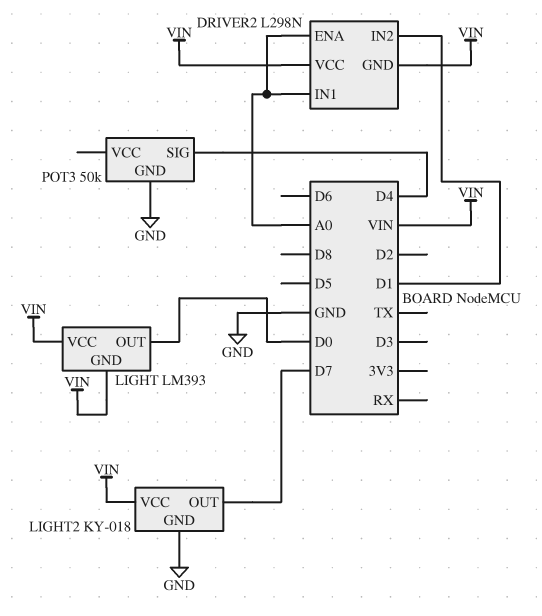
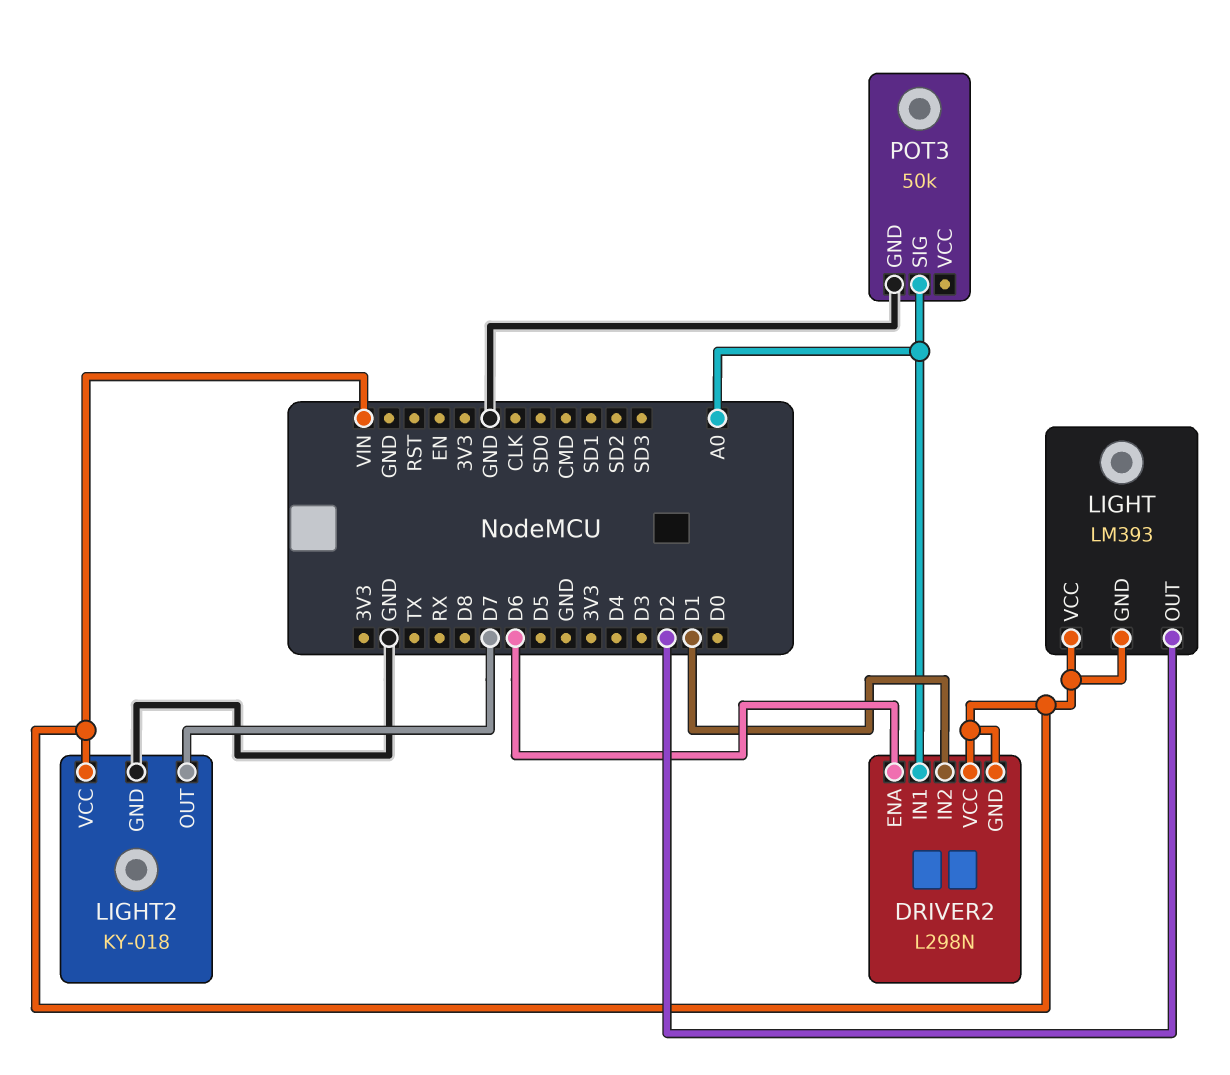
DRIVER2 pin ENA: A0 -> D6
LIGHT pin OUT: D0 -> D2
POT3 pin SIG: D4 -> A0

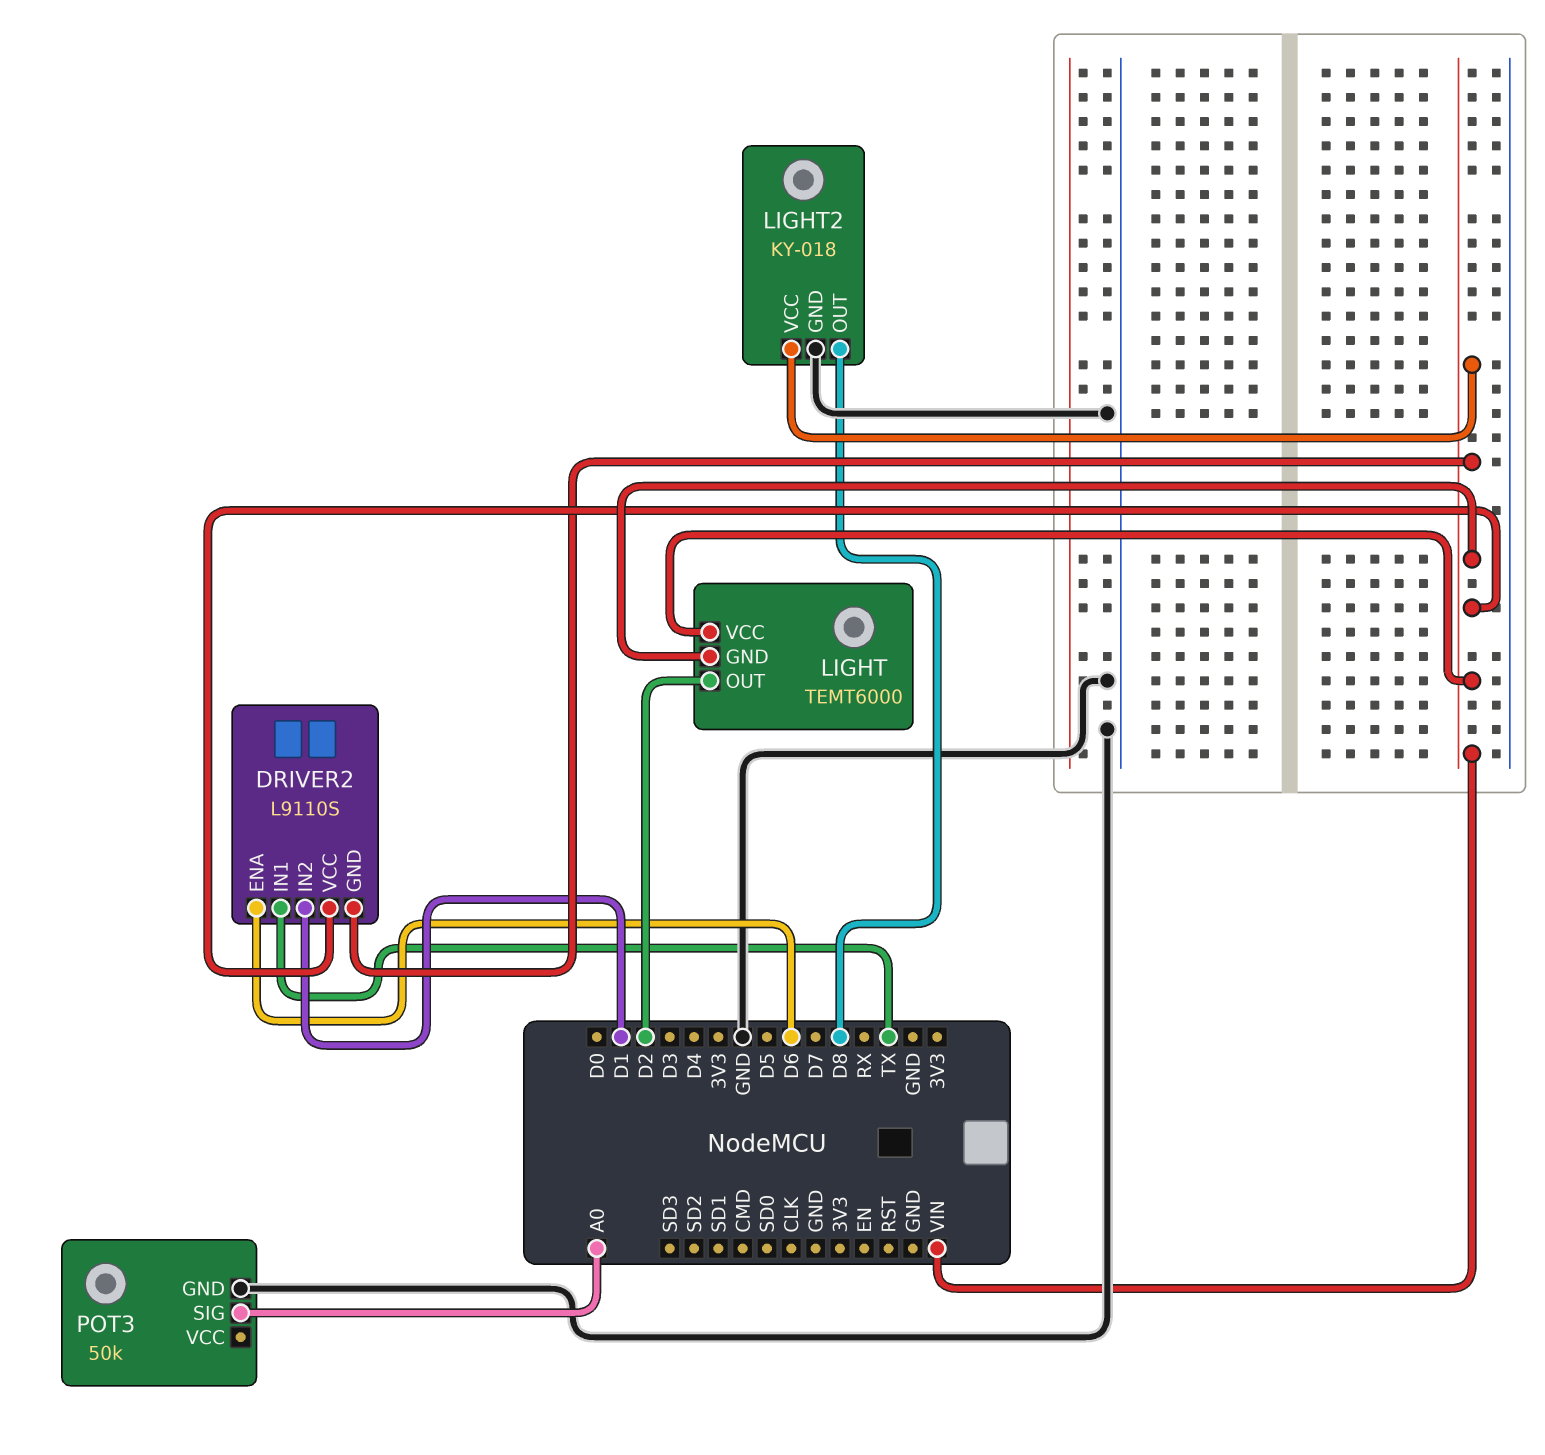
DRIVER2: L298N -> L9110S
DRIVER2 pin IN1: A0 -> TX
LIGHT: LM393 -> TEMT6000
LIGHT2 pin OUT: D7 -> D8

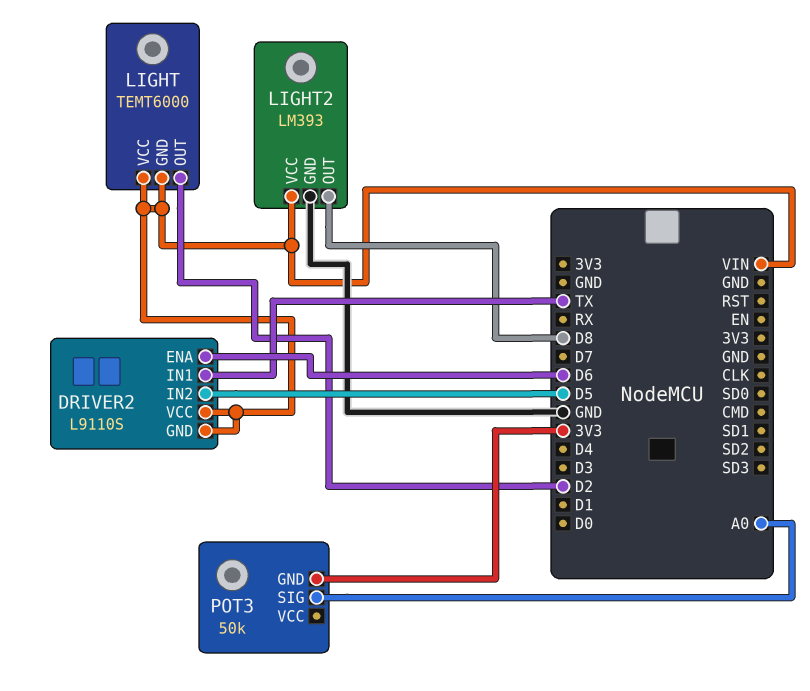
DRIVER2 pin IN2: D1 -> D5
LIGHT2: KY-018 -> LM393
POT3 pin GND: GND -> 3V3

